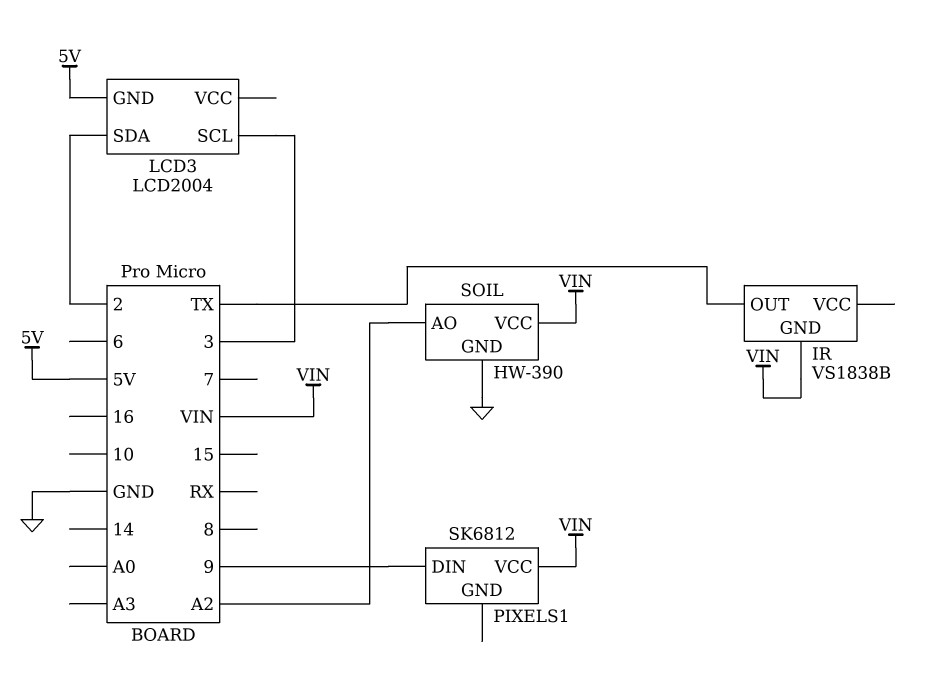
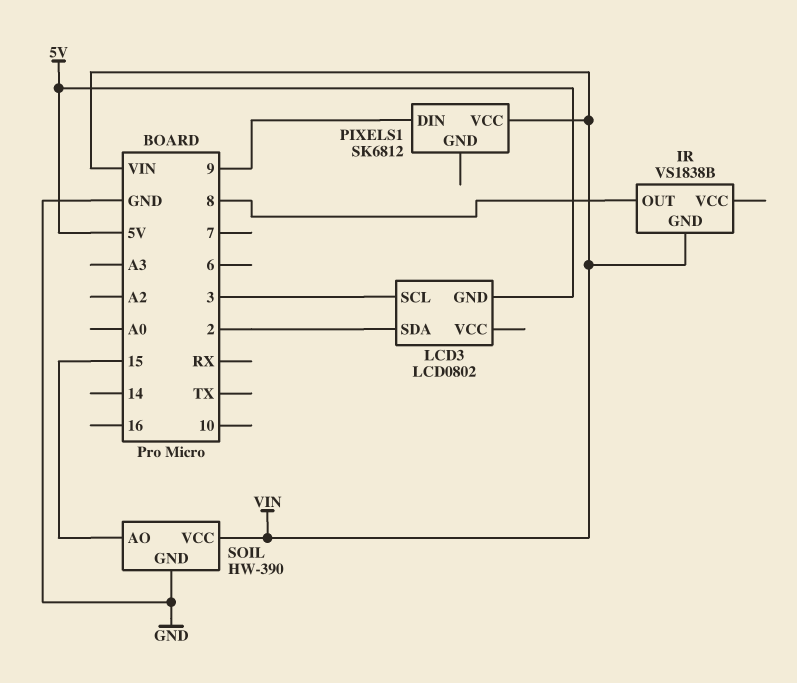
IR pin OUT: TX -> 8
LCD3: LCD2004 -> LCD0802
SOIL pin AO: A2 -> 15

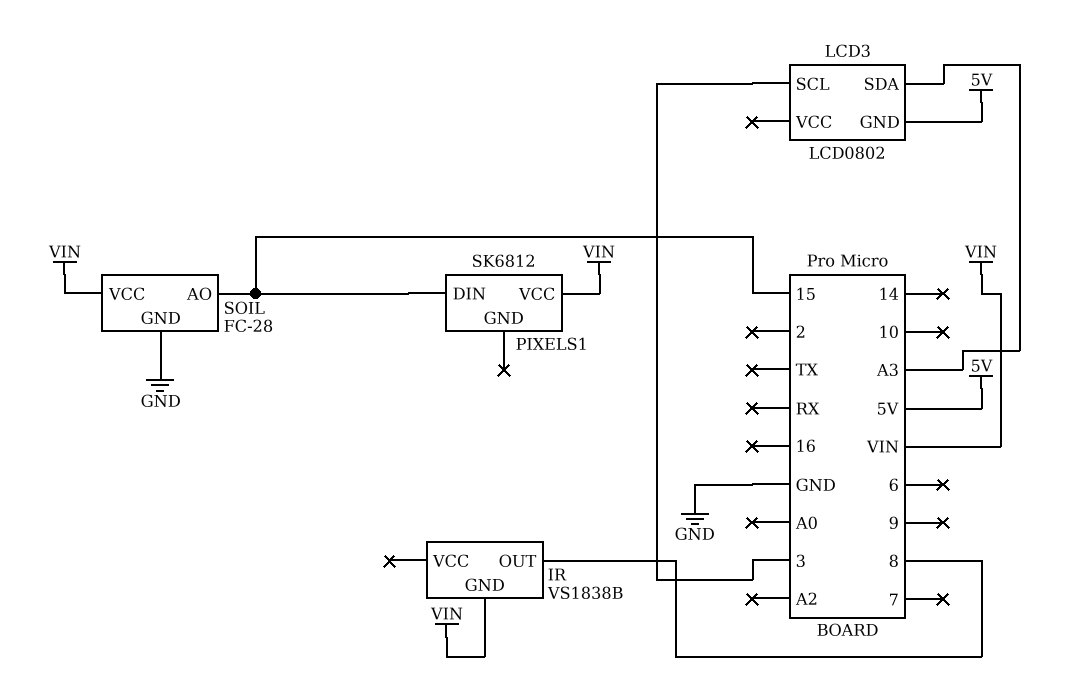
LCD3 pin SDA: 2 -> A3
PIXELS1 pin DIN: 9 -> 15
SOIL: HW-390 -> FC-28

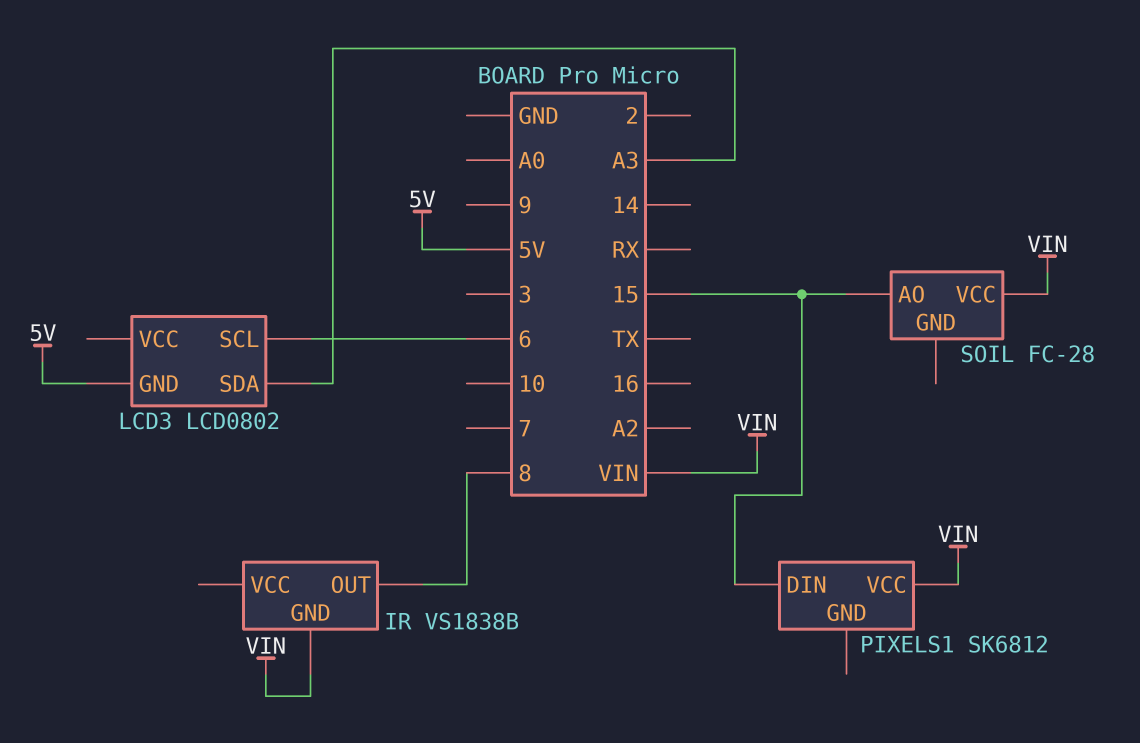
LCD3 pin SCL: 3 -> 6
SOIL pin GND: GND -> none

